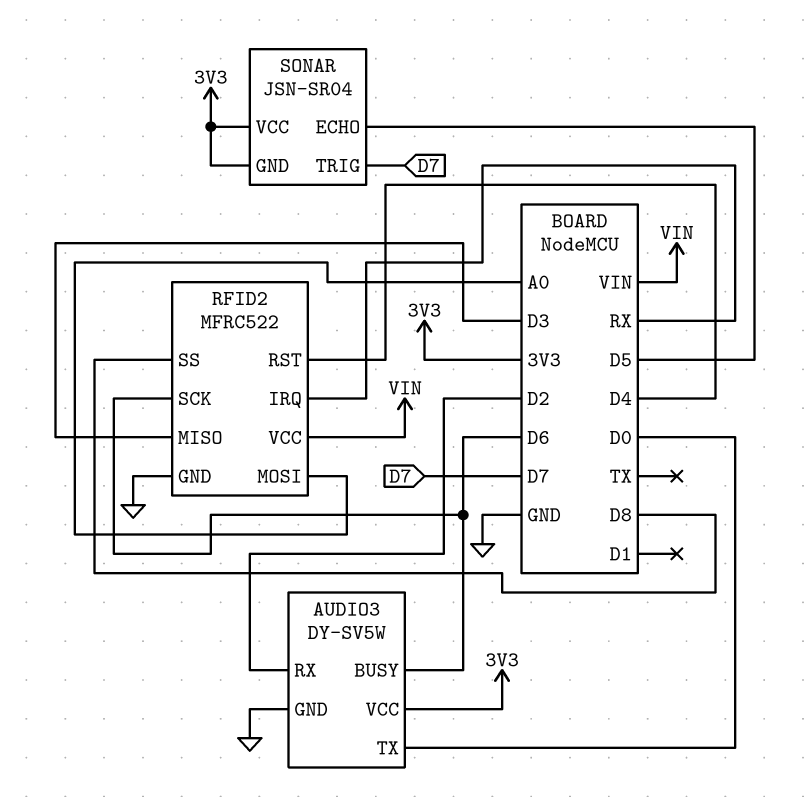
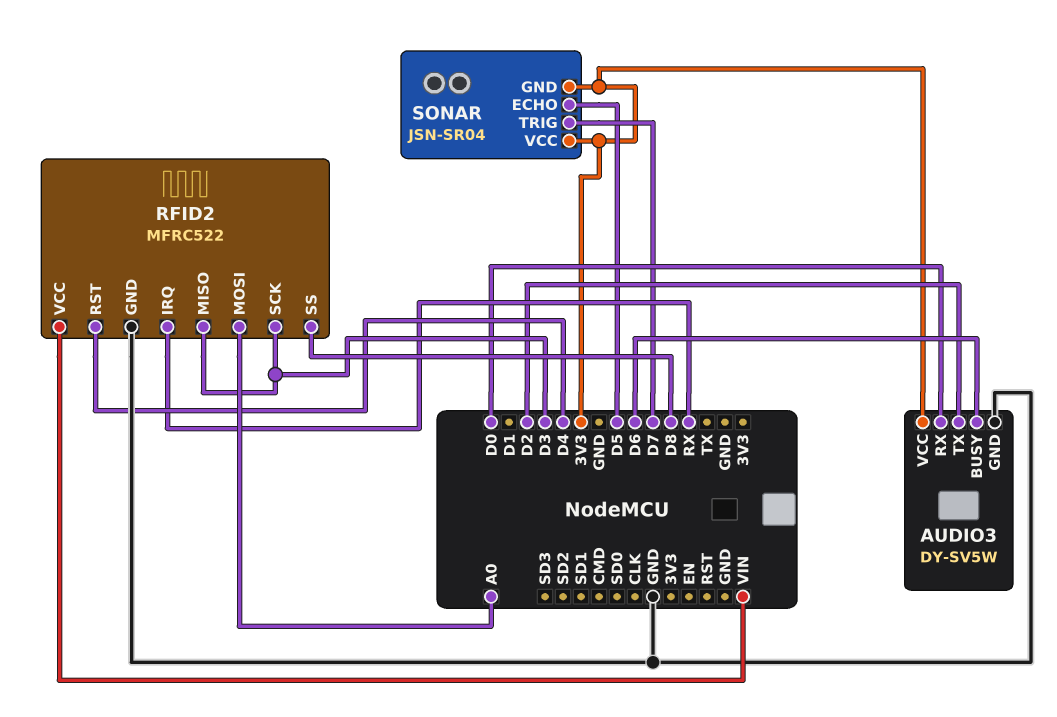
AUDIO3 pin RX: D2 -> D0
AUDIO3 pin TX: D0 -> D2
RFID2 pin SCK: D6 -> D3

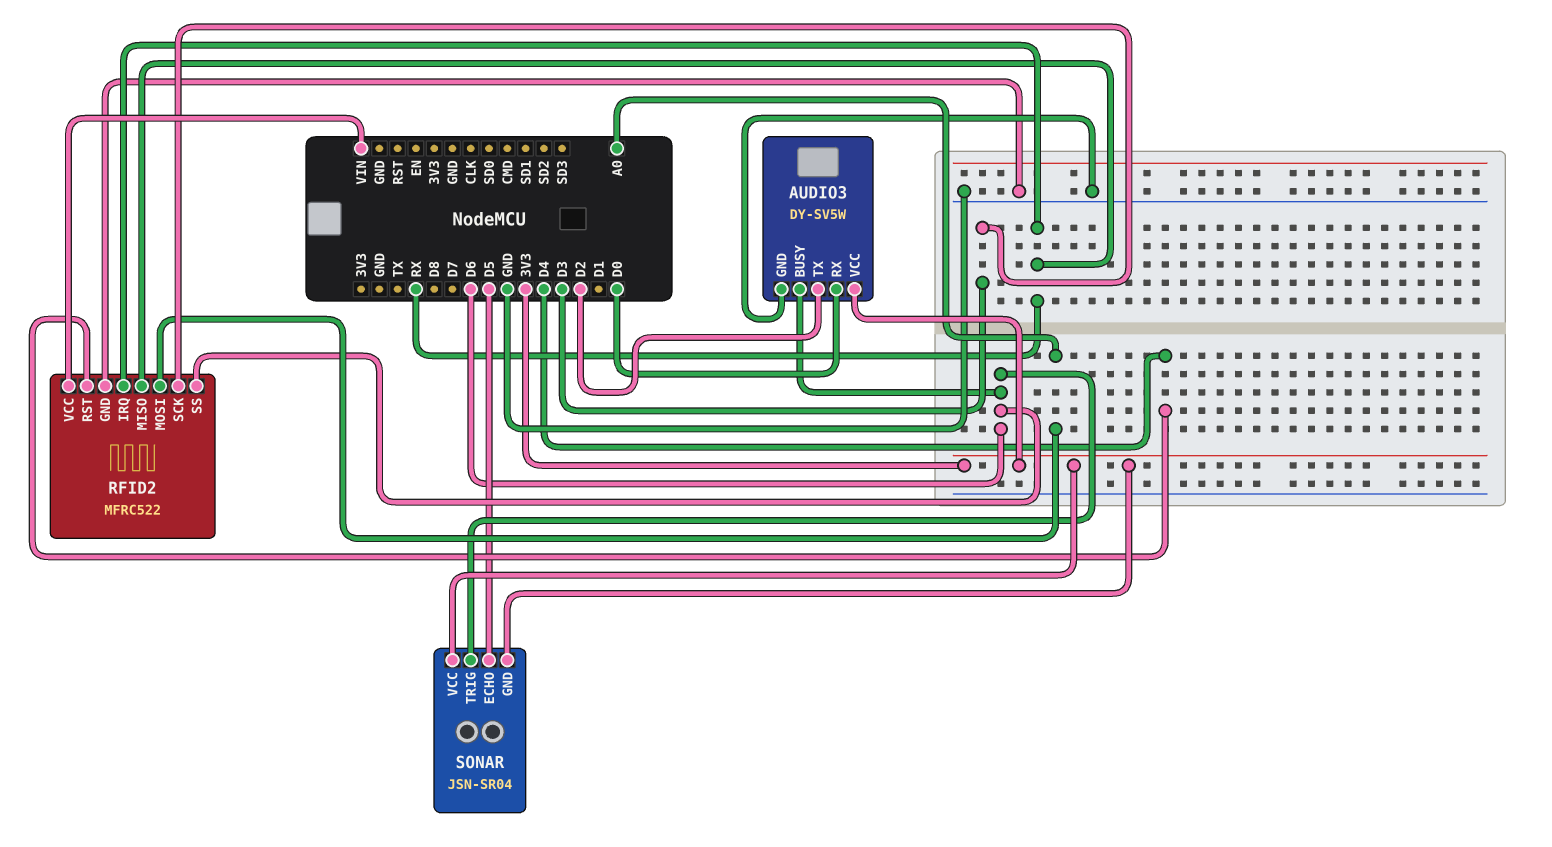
RFID2 pin MISO: D3 -> RX
RFID2 pin SS: D8 -> D6
SONAR pin TRIG: D7 -> D6

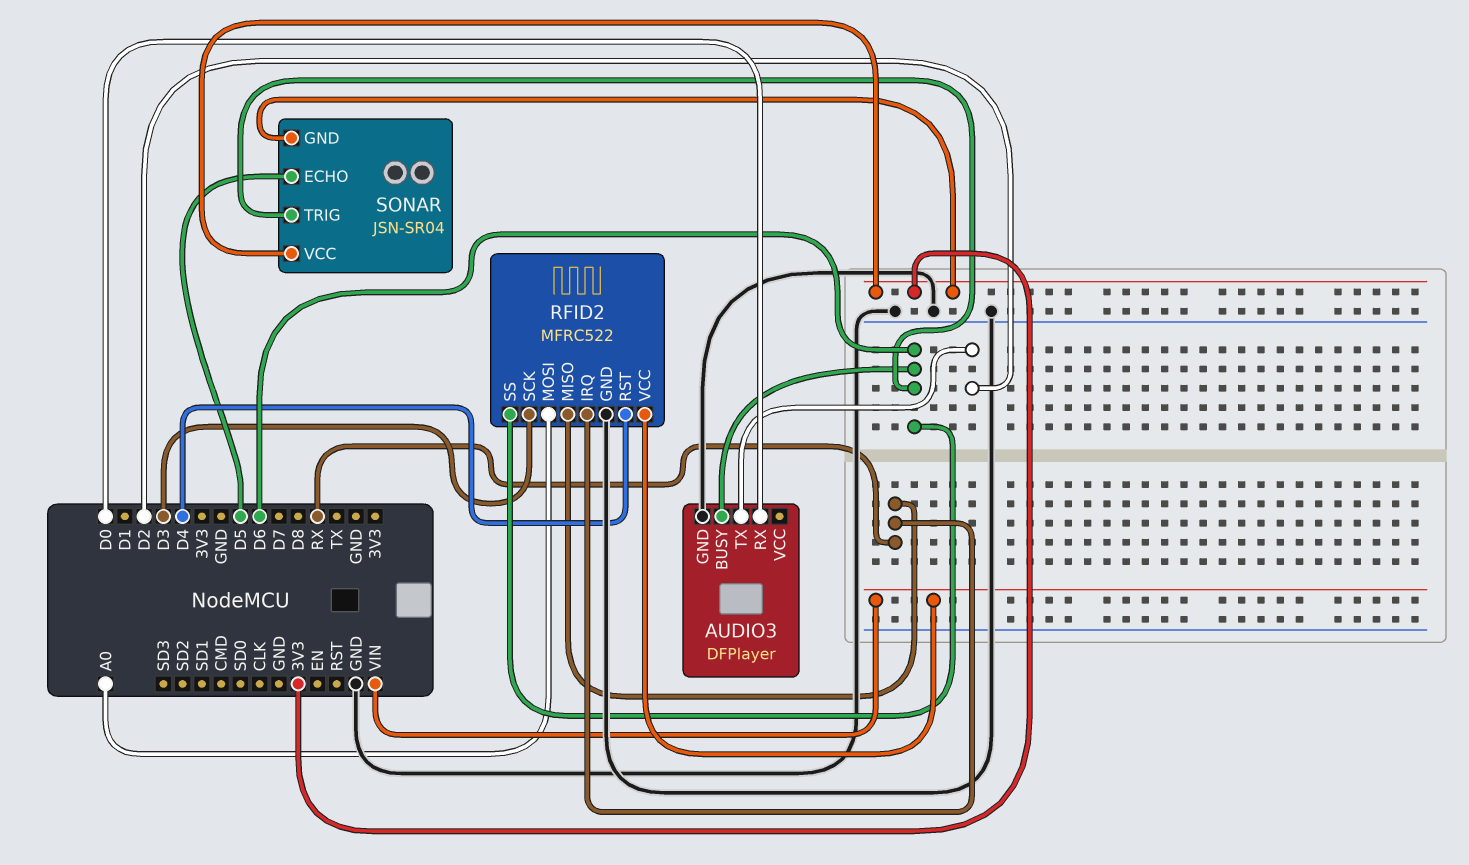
AUDIO3: DY-SV5W -> DFPlayer
AUDIO3 pin VCC: 3V3 -> none

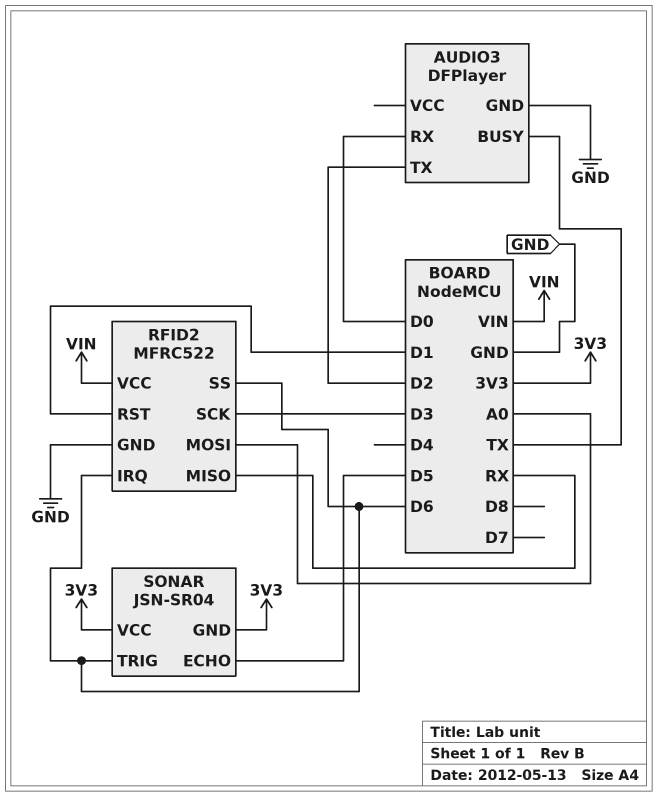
AUDIO3 pin BUSY: D6 -> TX
RFID2 pin IRQ: RX -> D6
RFID2 pin RST: D4 -> D1

